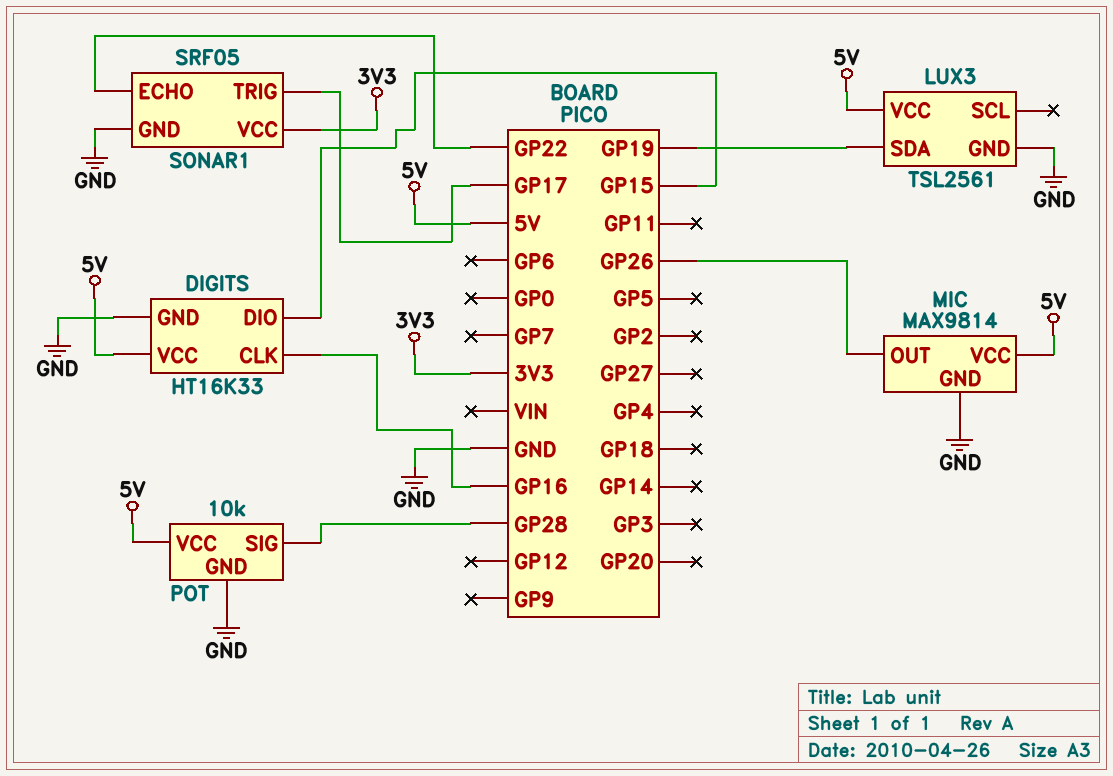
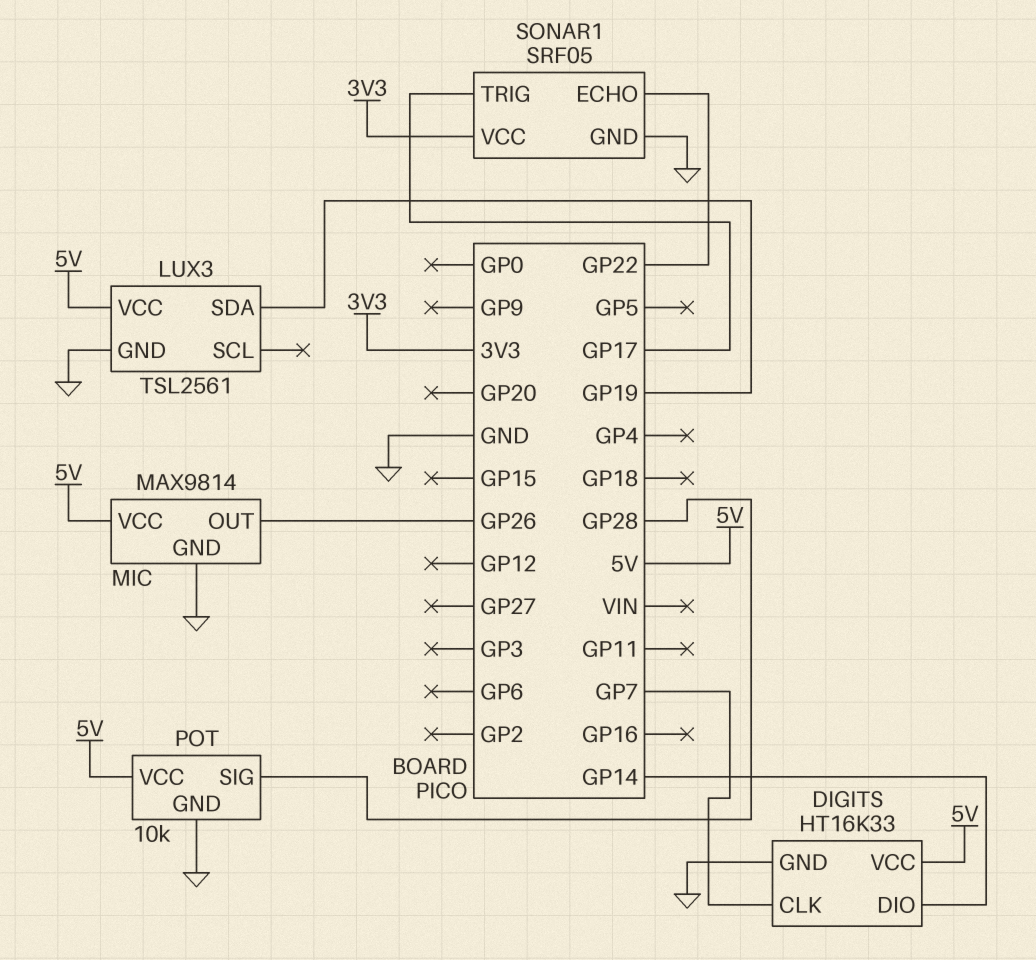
DIGITS pin CLK: GP16 -> GP7
DIGITS pin DIO: GP15 -> GP14

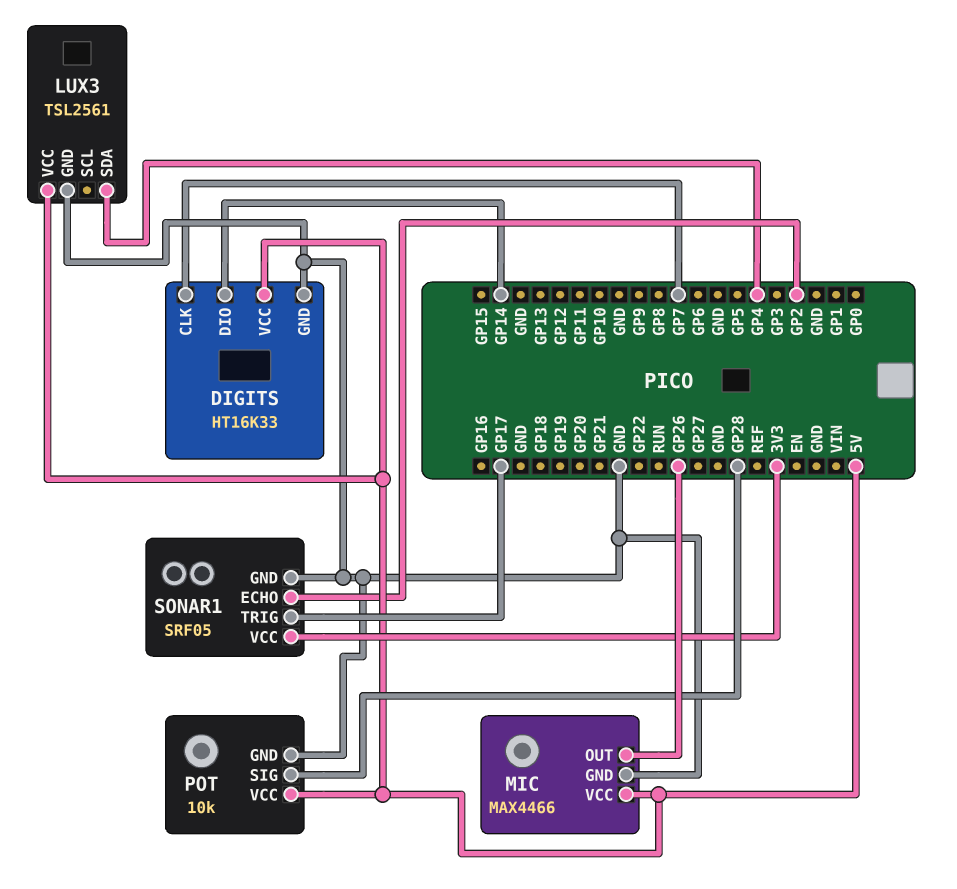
LUX3 pin SDA: GP19 -> GP4
MIC: MAX9814 -> MAX4466
SONAR1 pin ECHO: GP22 -> GP2

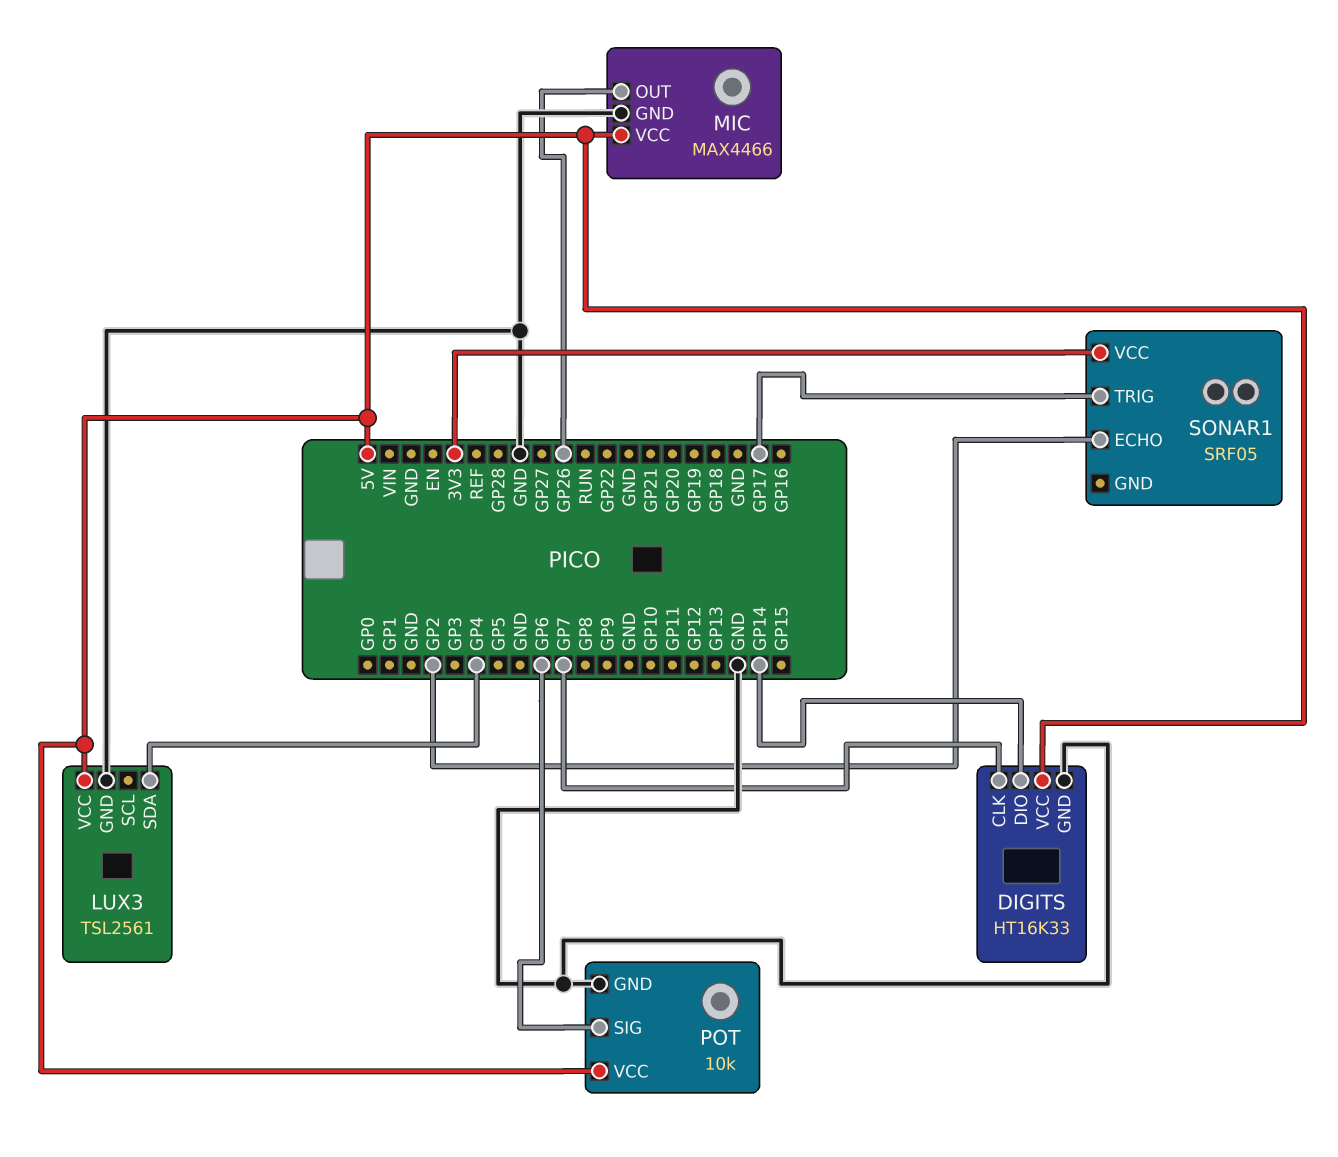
POT pin SIG: GP28 -> GP6
SONAR1 pin GND: GND -> none

